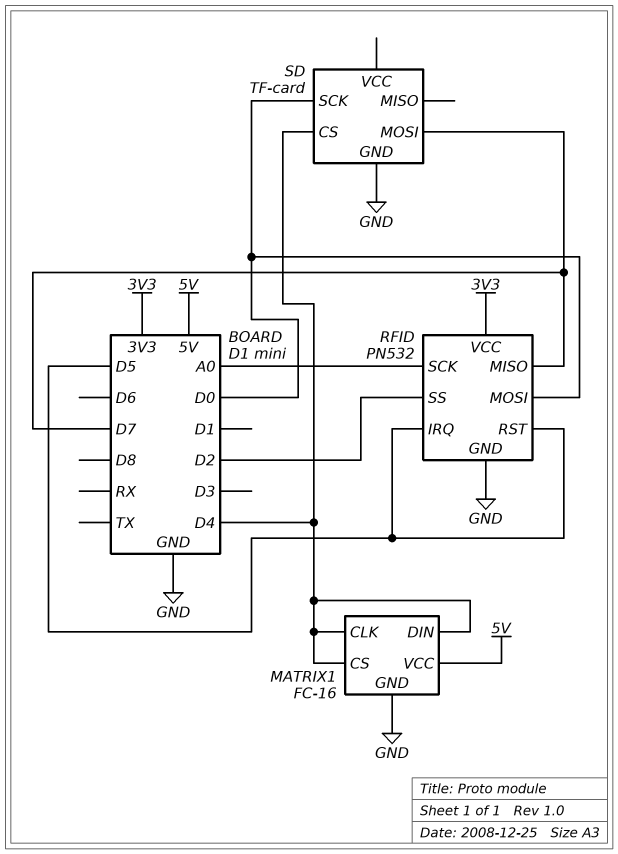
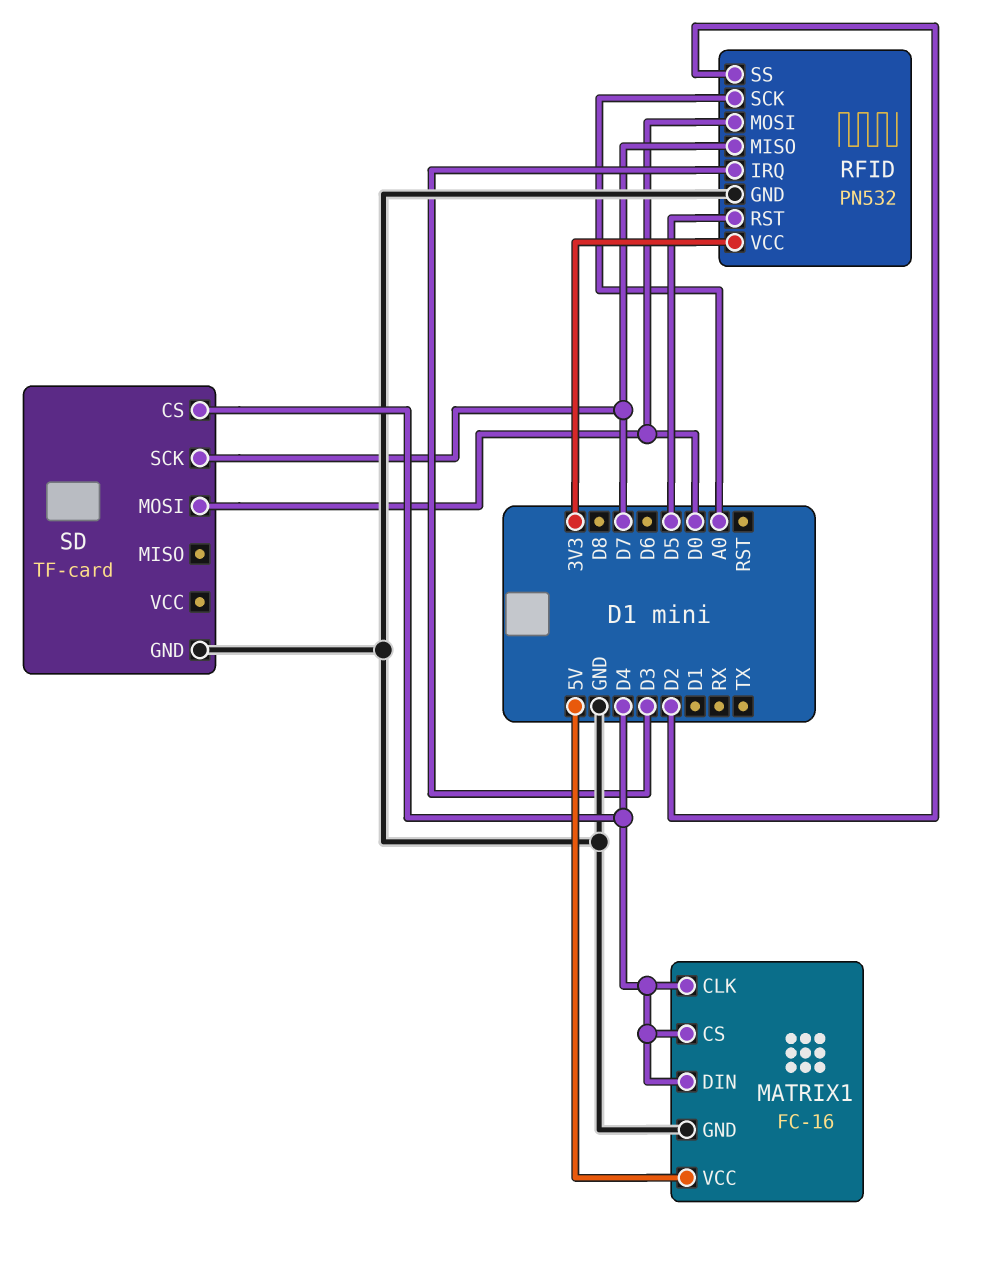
RFID pin IRQ: D5 -> D3
SD pin MOSI: D7 -> D0
SD pin SCK: D0 -> D7

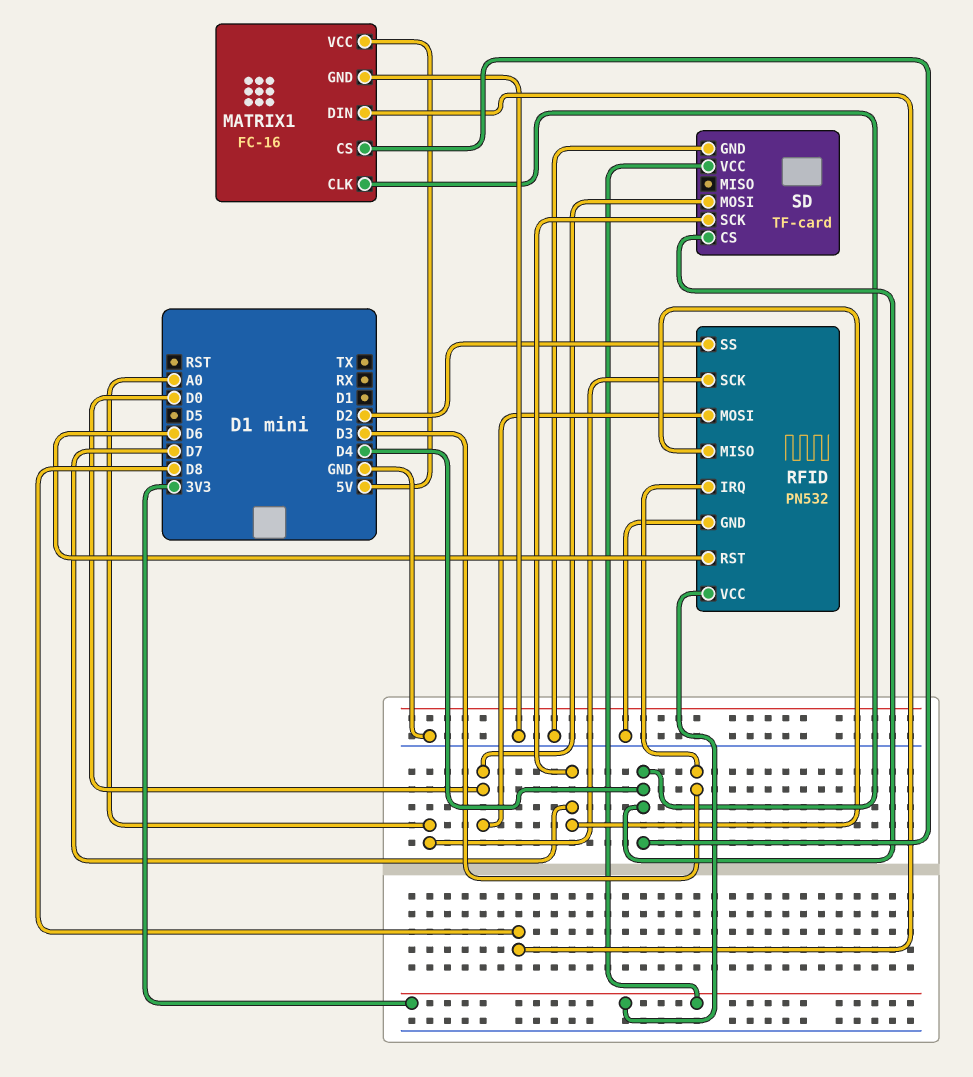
MATRIX1 pin DIN: D4 -> D8
RFID pin RST: D5 -> D6
SD pin VCC: none -> 3V3

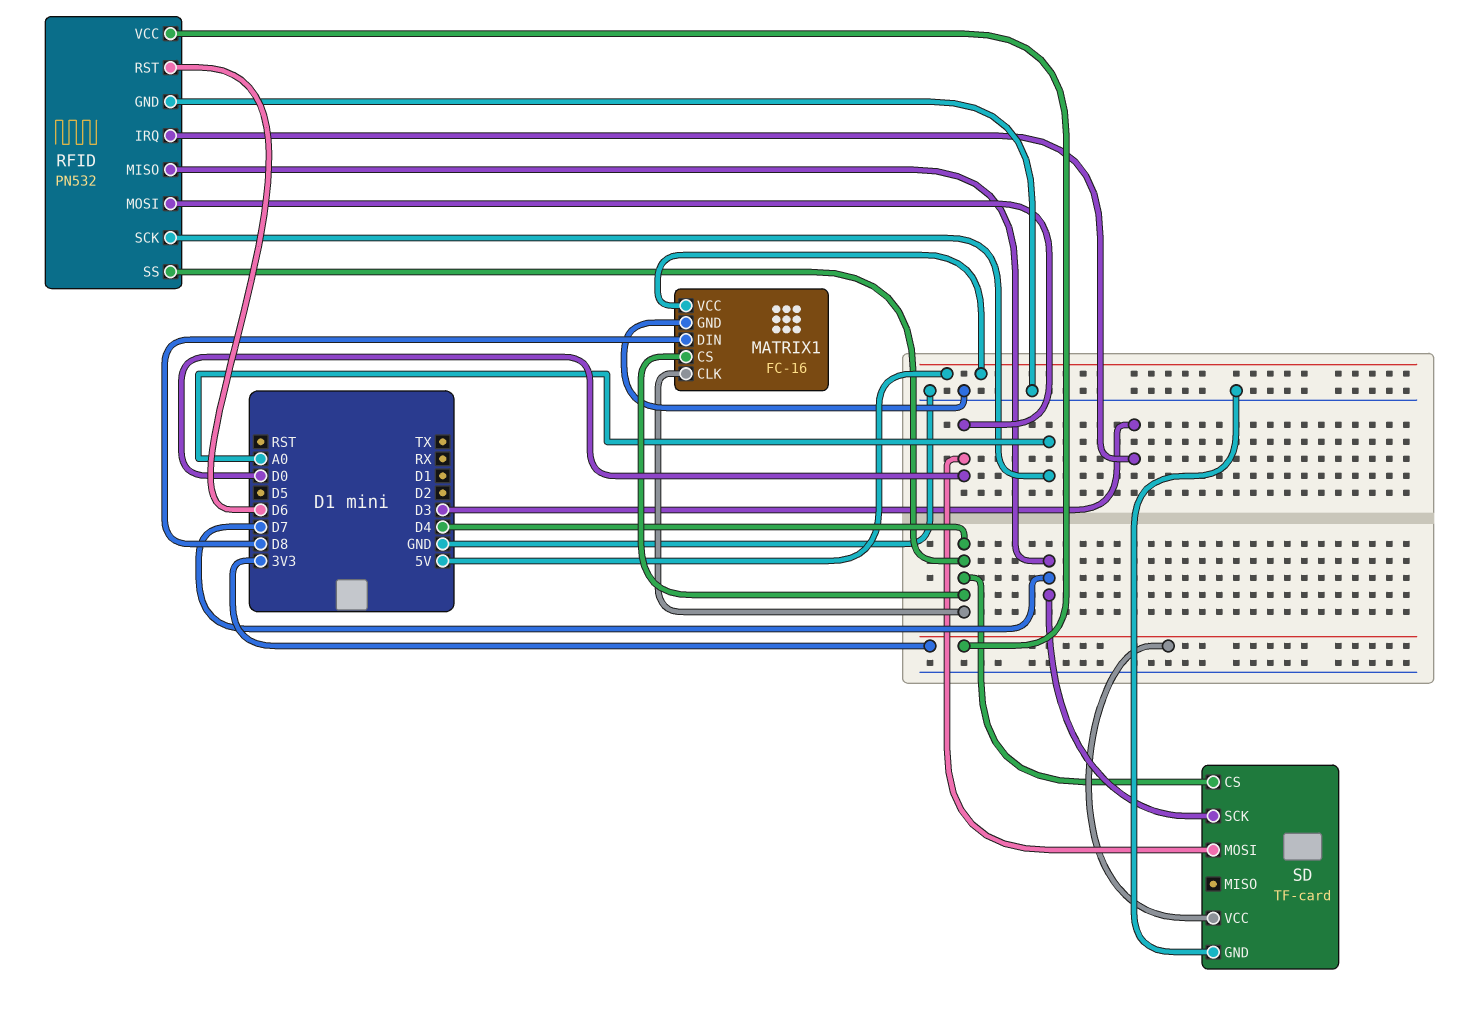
RFID pin SS: D2 -> D4

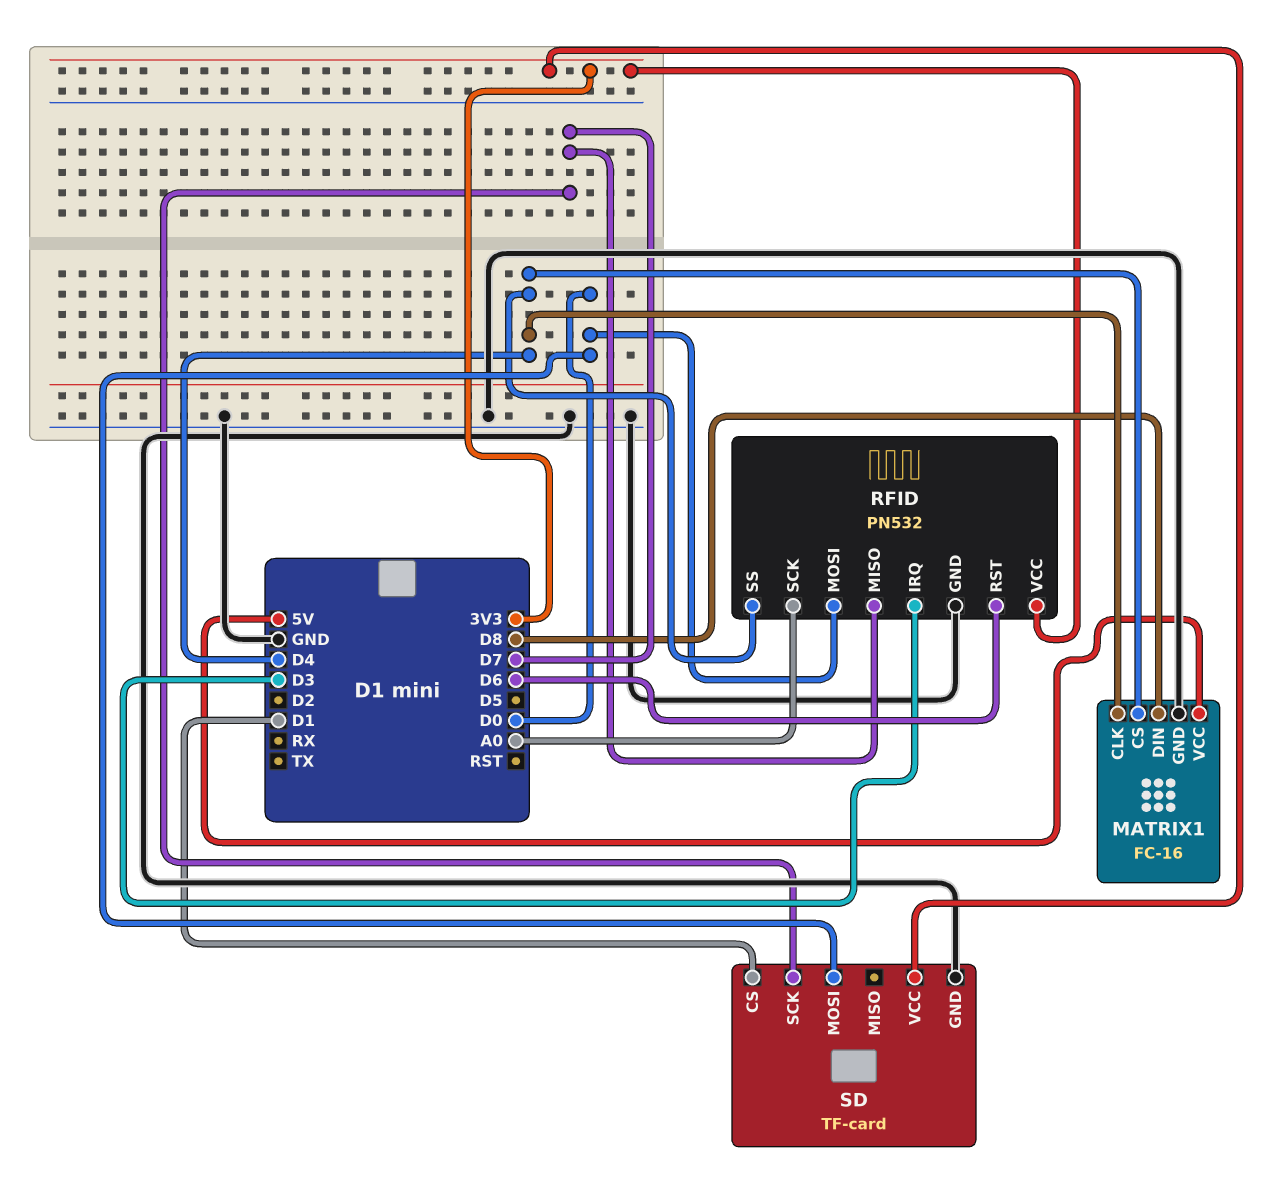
SD pin CS: D4 -> D1

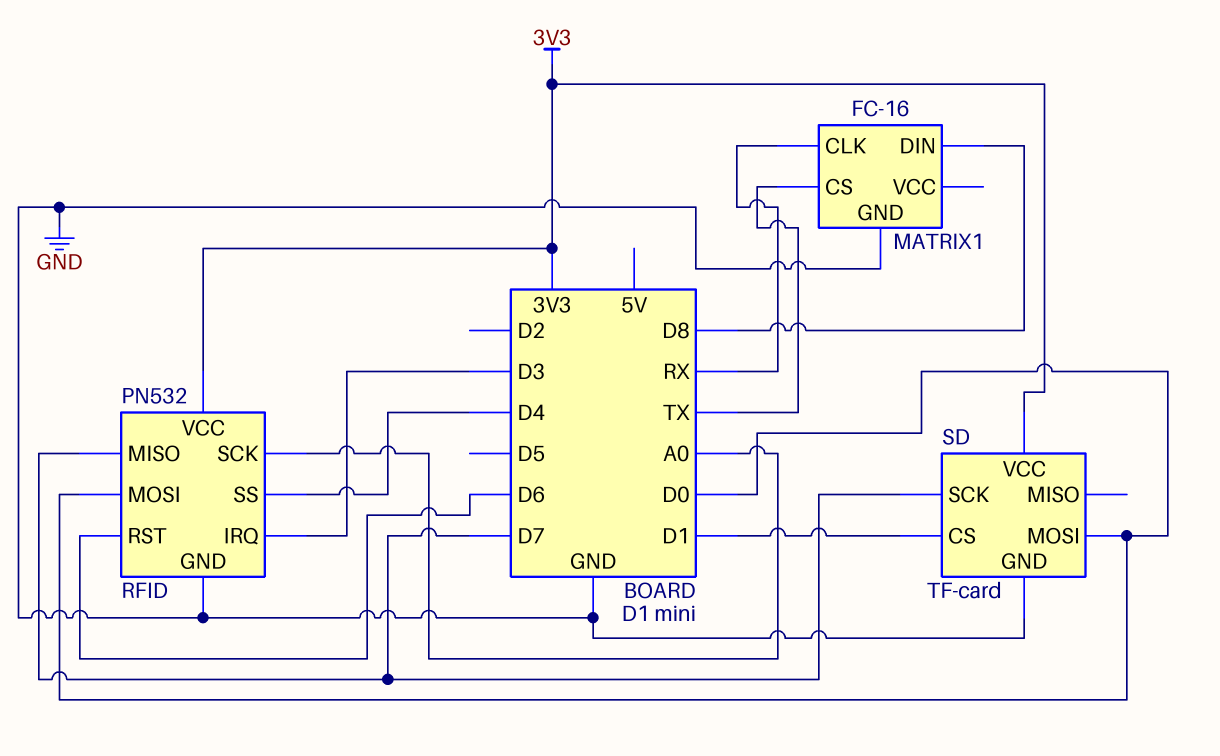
MATRIX1 pin CLK: D4 -> RX
MATRIX1 pin CS: D4 -> TX
MATRIX1 pin VCC: 5V -> none

